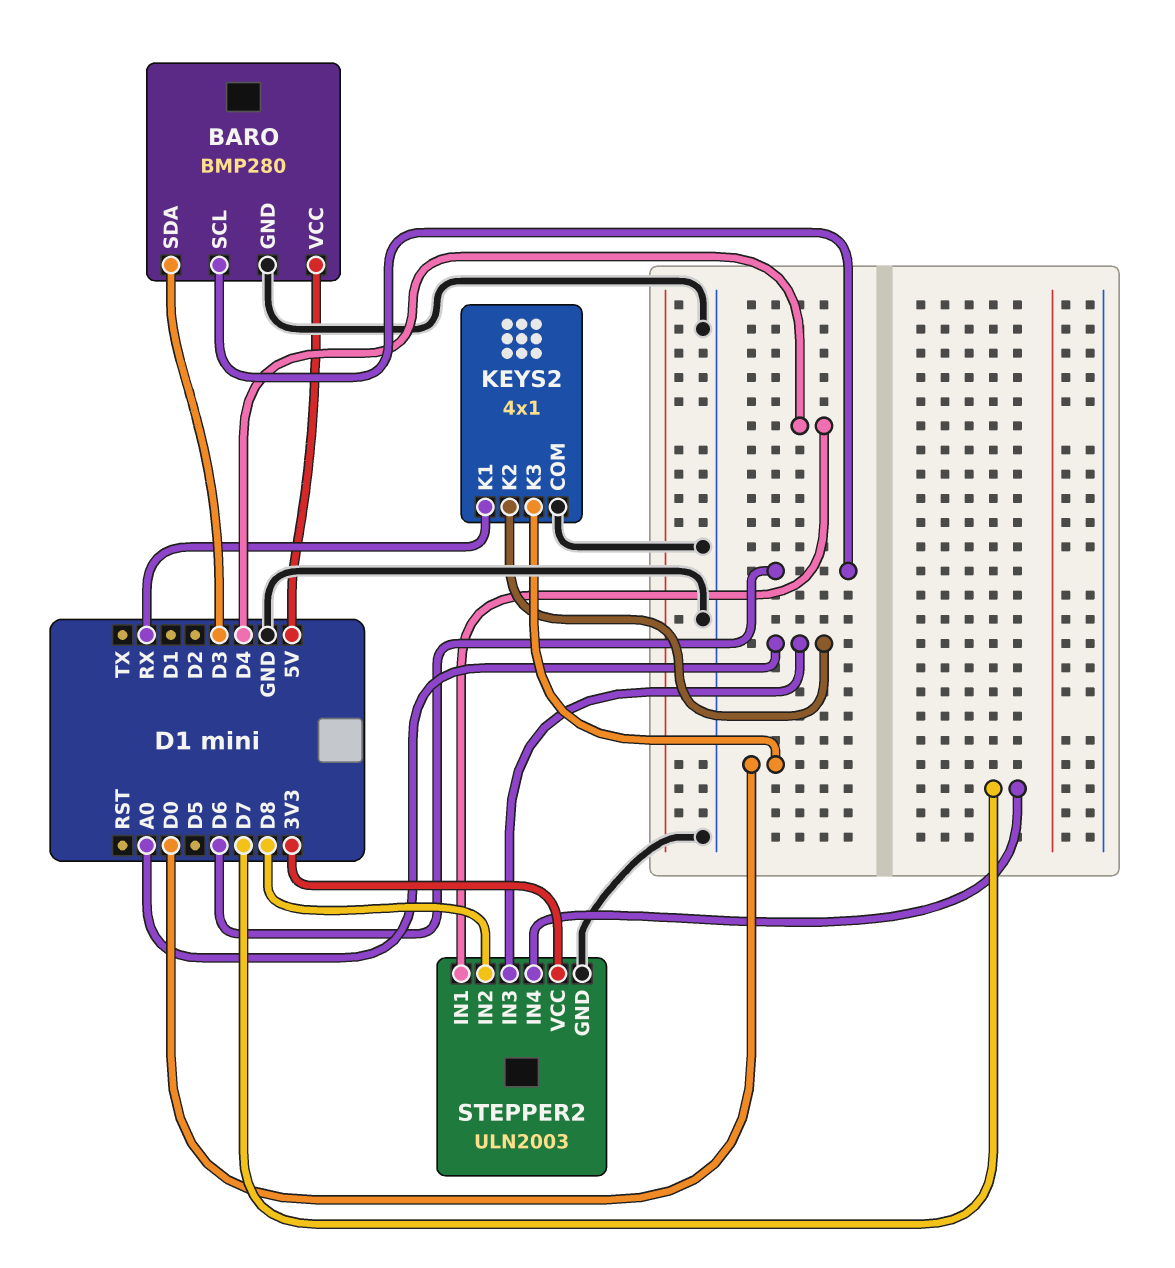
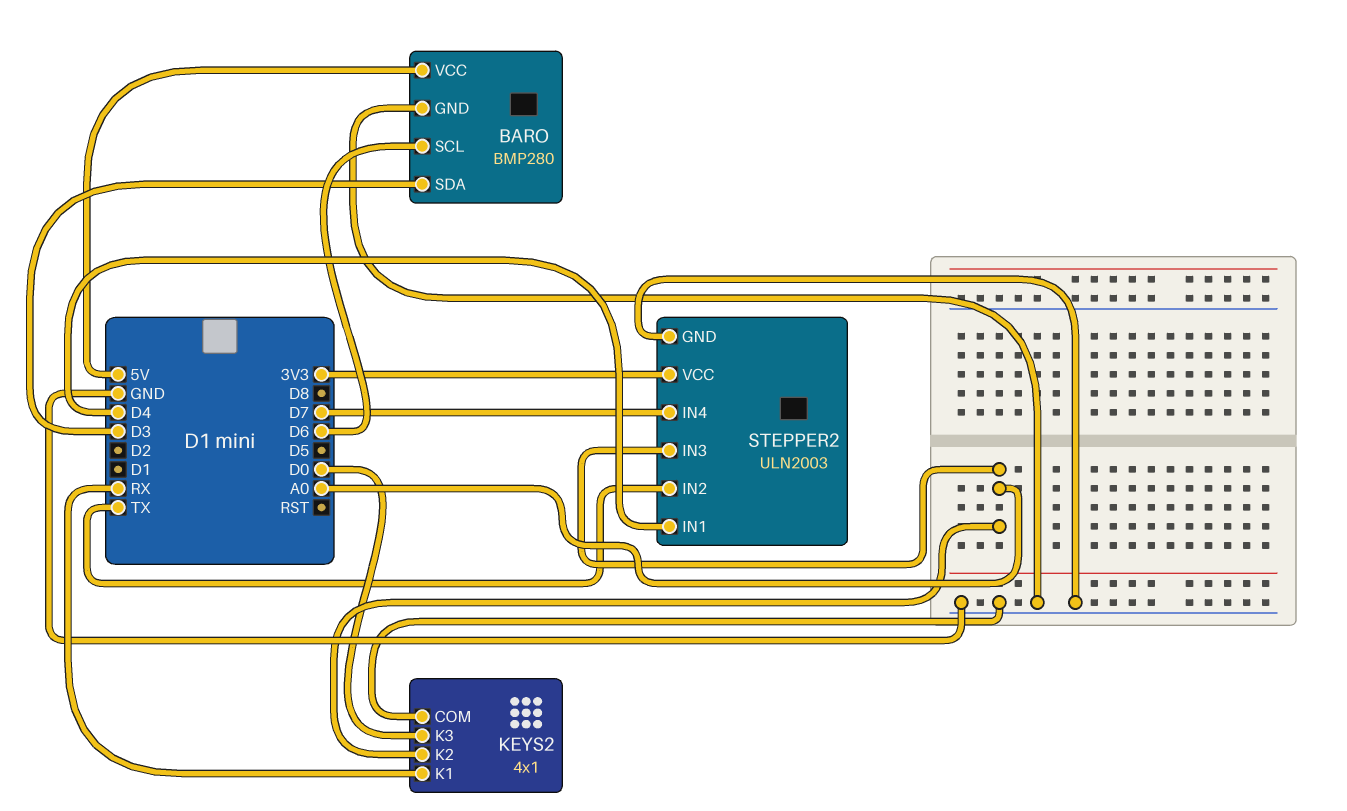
STEPPER2 pin IN2: D8 -> TX

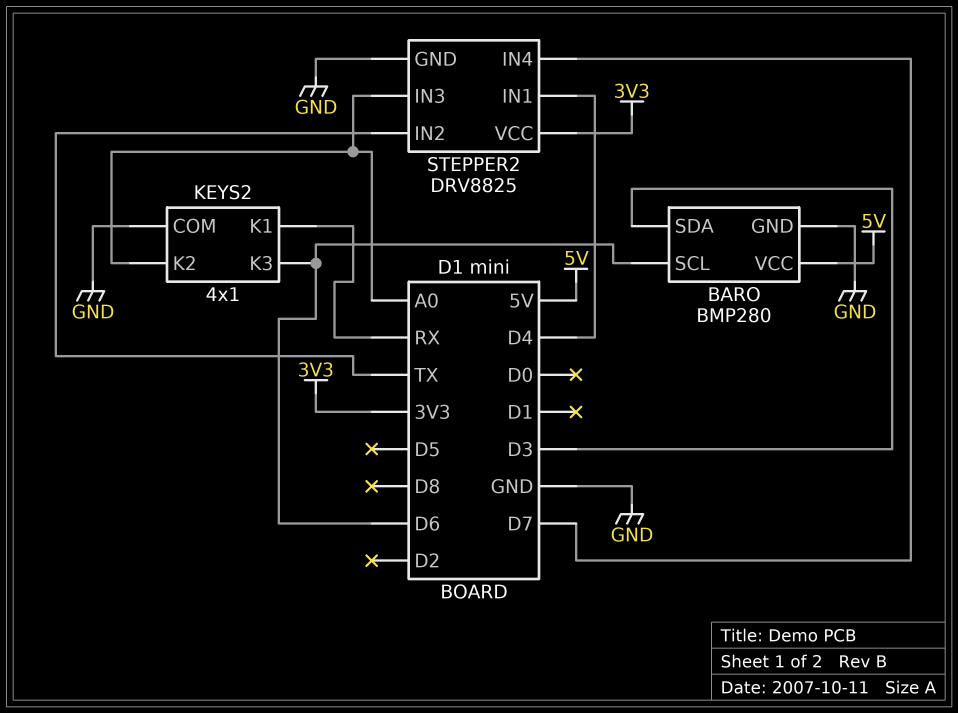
KEYS2 pin K3: D0 -> D6
STEPPER2: ULN2003 -> DRV8825

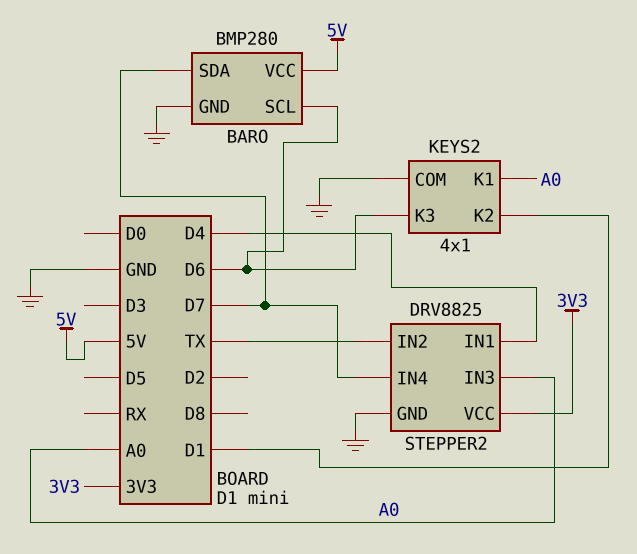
BARO pin SDA: D3 -> D7
KEYS2 pin K1: RX -> A0
KEYS2 pin K2: A0 -> D1

